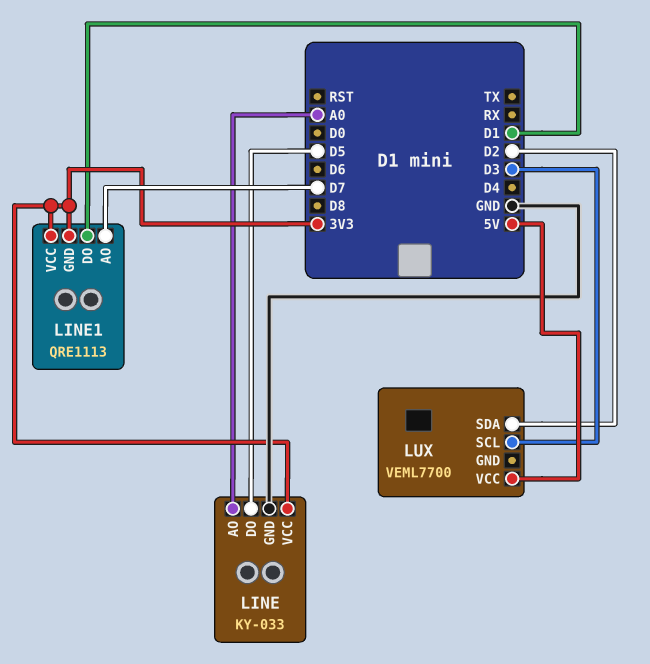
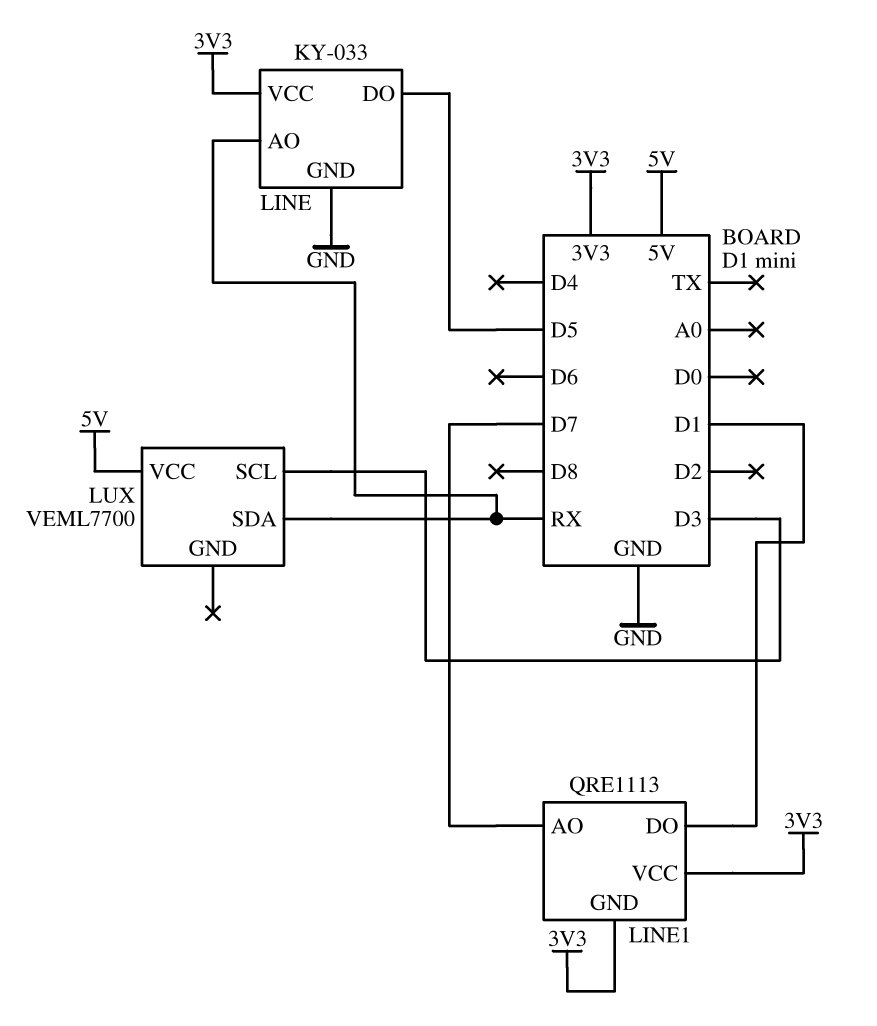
LINE pin AO: A0 -> RX
LUX pin SDA: D2 -> RX

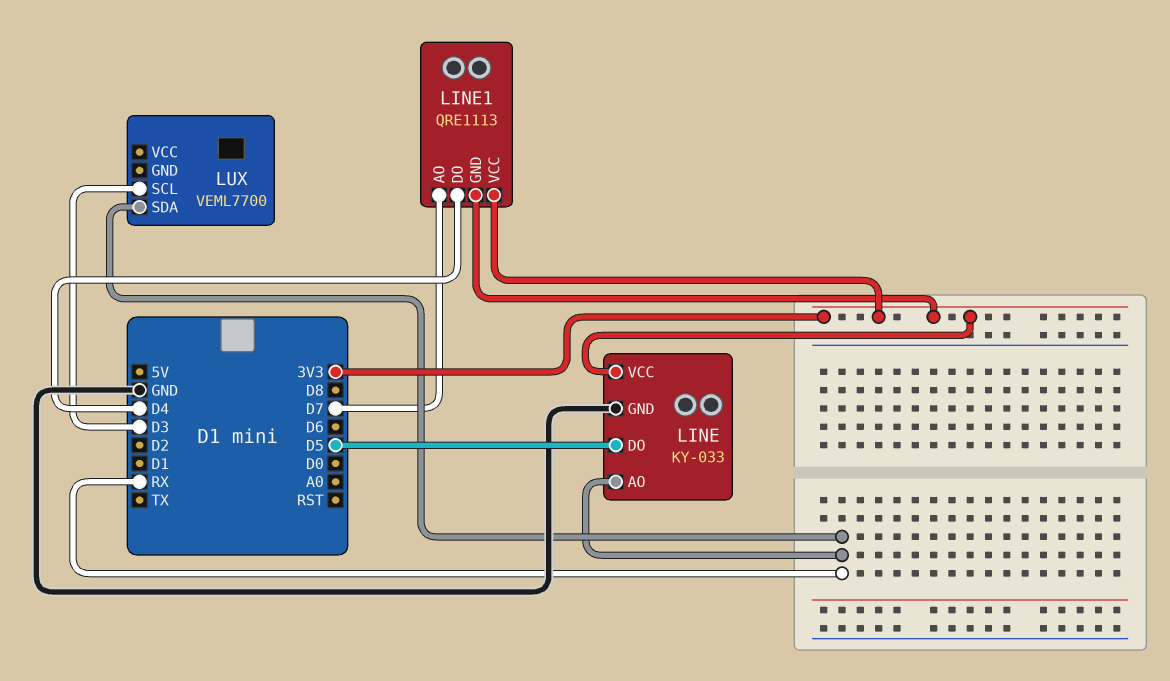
LINE1 pin DO: D1 -> D4
LUX pin VCC: 5V -> none

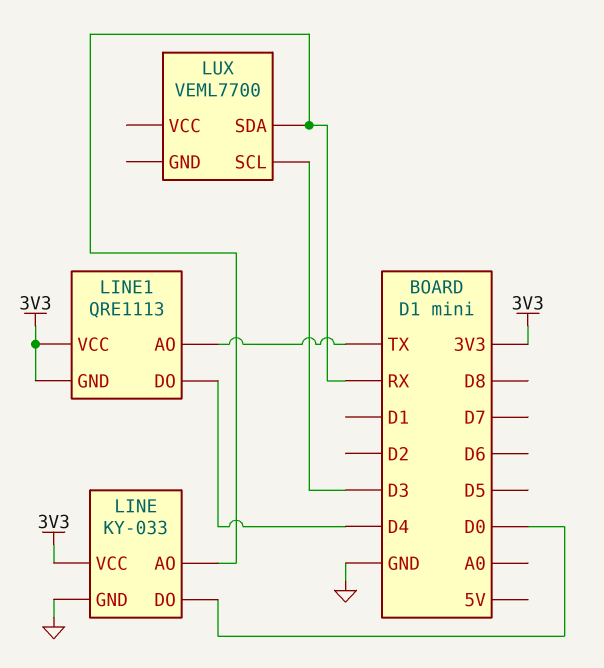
LINE pin DO: D5 -> D0
LINE1 pin AO: D7 -> TX

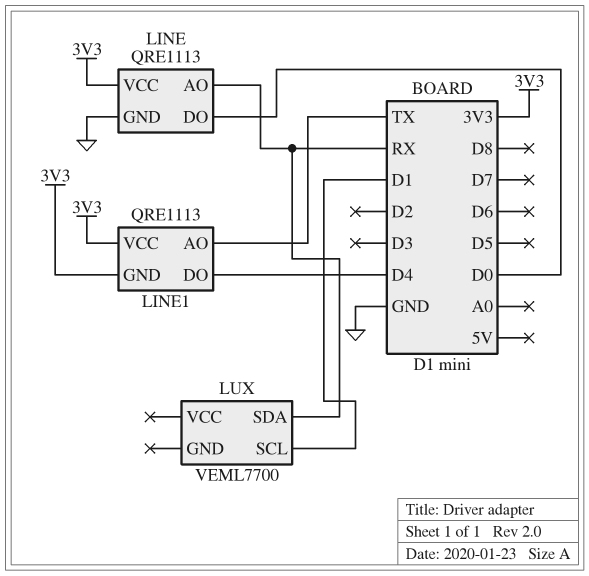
LINE: KY-033 -> QRE1113
LUX pin SCL: D3 -> D1

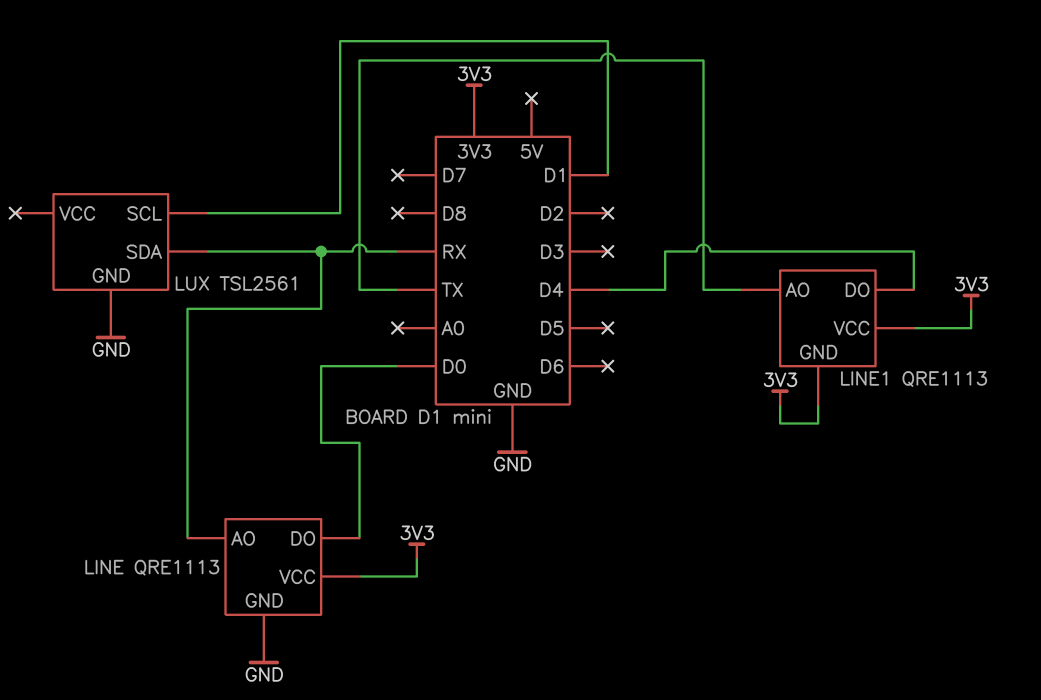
LUX: VEML7700 -> TSL2561
LUX pin GND: none -> GND

